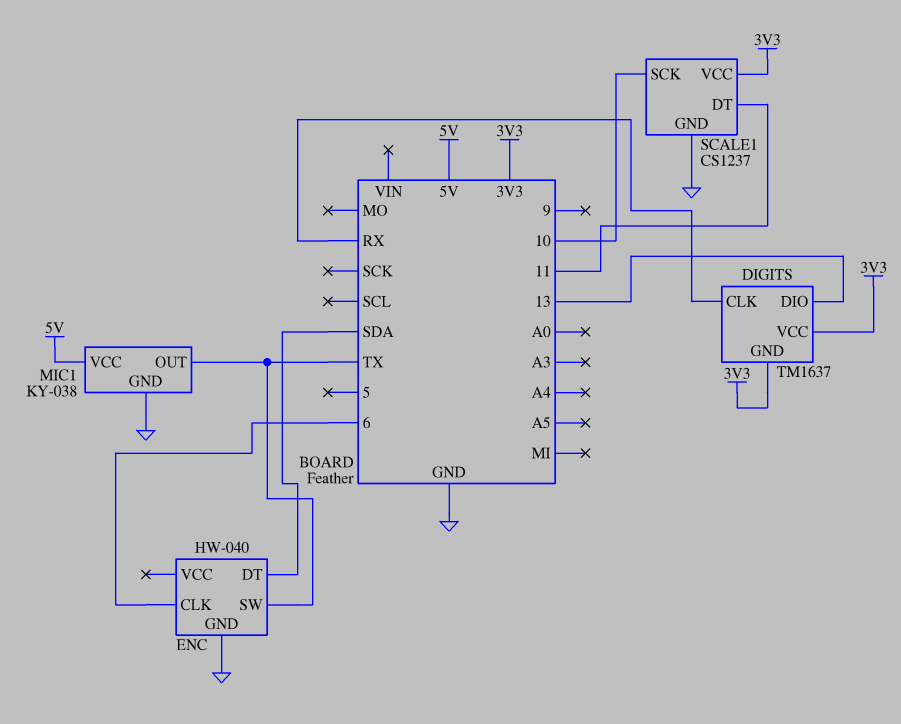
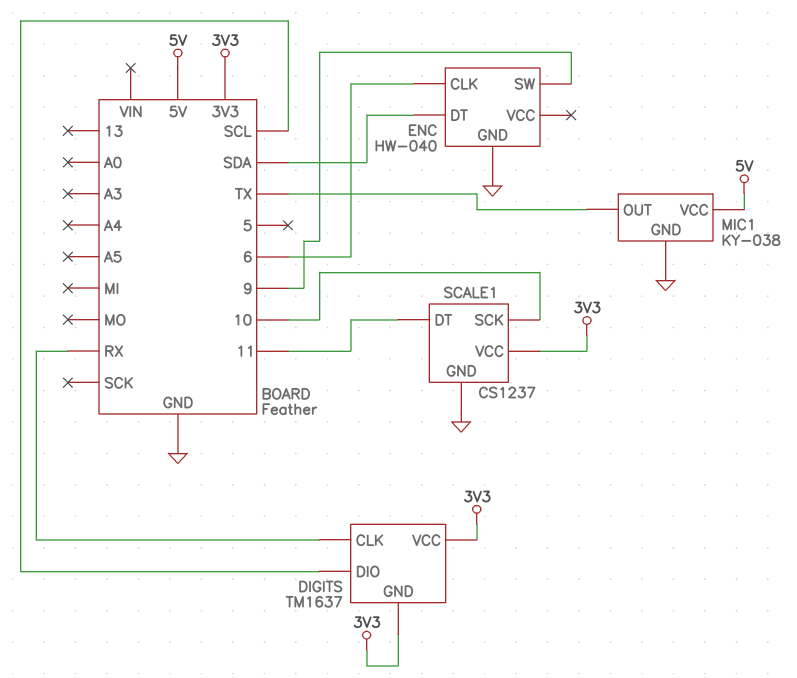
DIGITS pin DIO: 13 -> SCL
ENC pin SW: TX -> 9

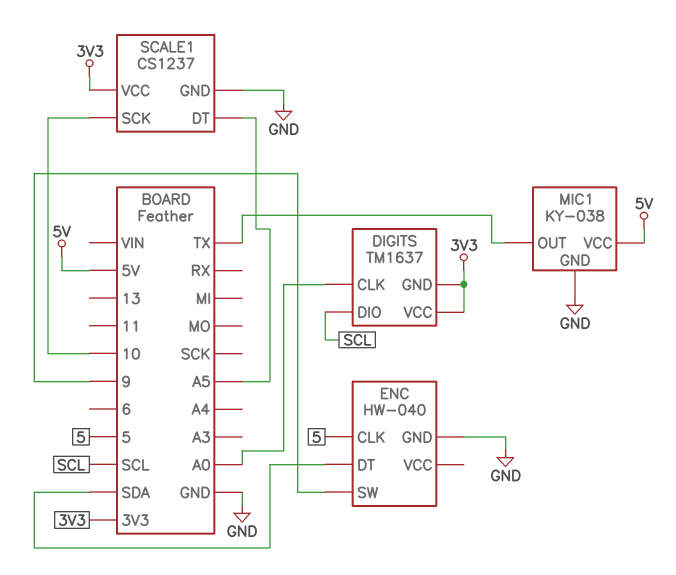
DIGITS pin CLK: RX -> A0
ENC pin CLK: 6 -> 5
SCALE1 pin DT: 11 -> A5

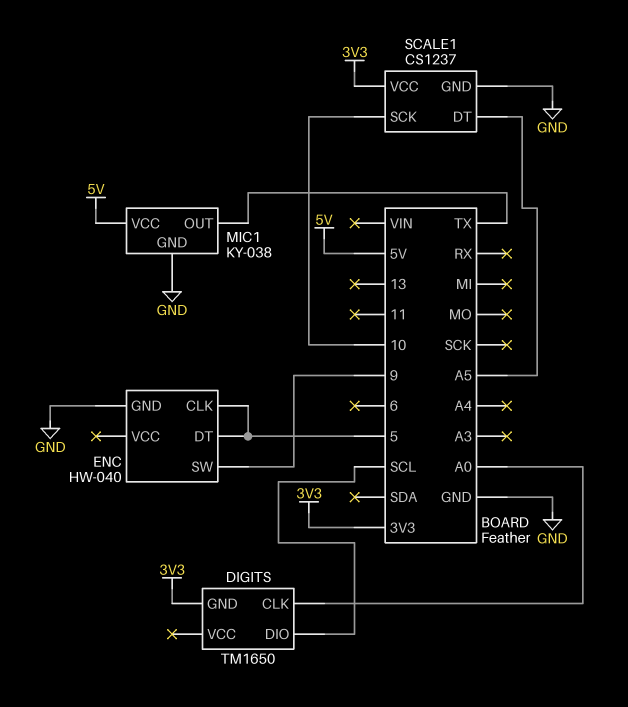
DIGITS: TM1637 -> TM1650
DIGITS pin VCC: 3V3 -> none
ENC pin DT: SDA -> 5

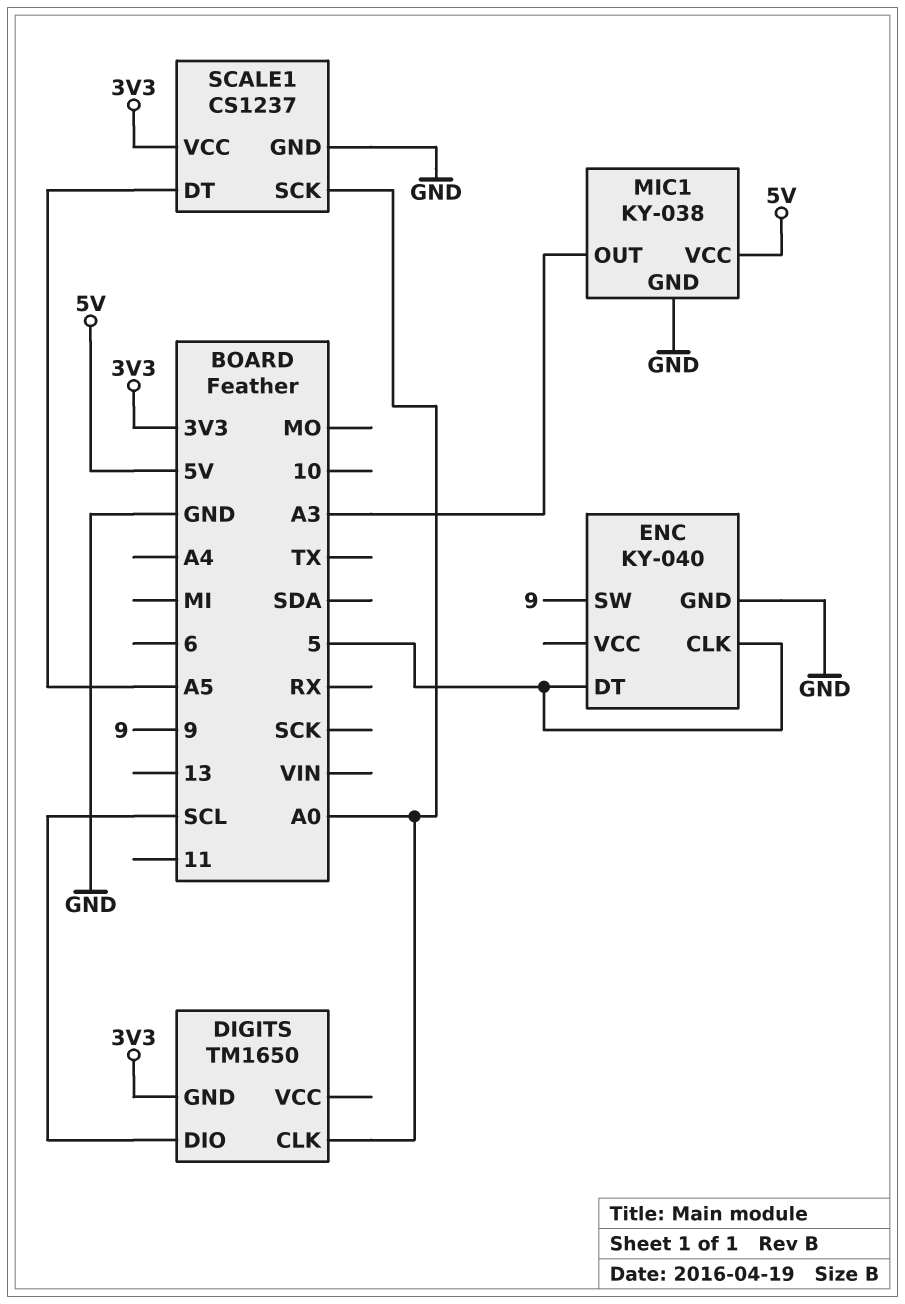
ENC: HW-040 -> KY-040
MIC1 pin OUT: TX -> A3
SCALE1 pin SCK: 10 -> A0

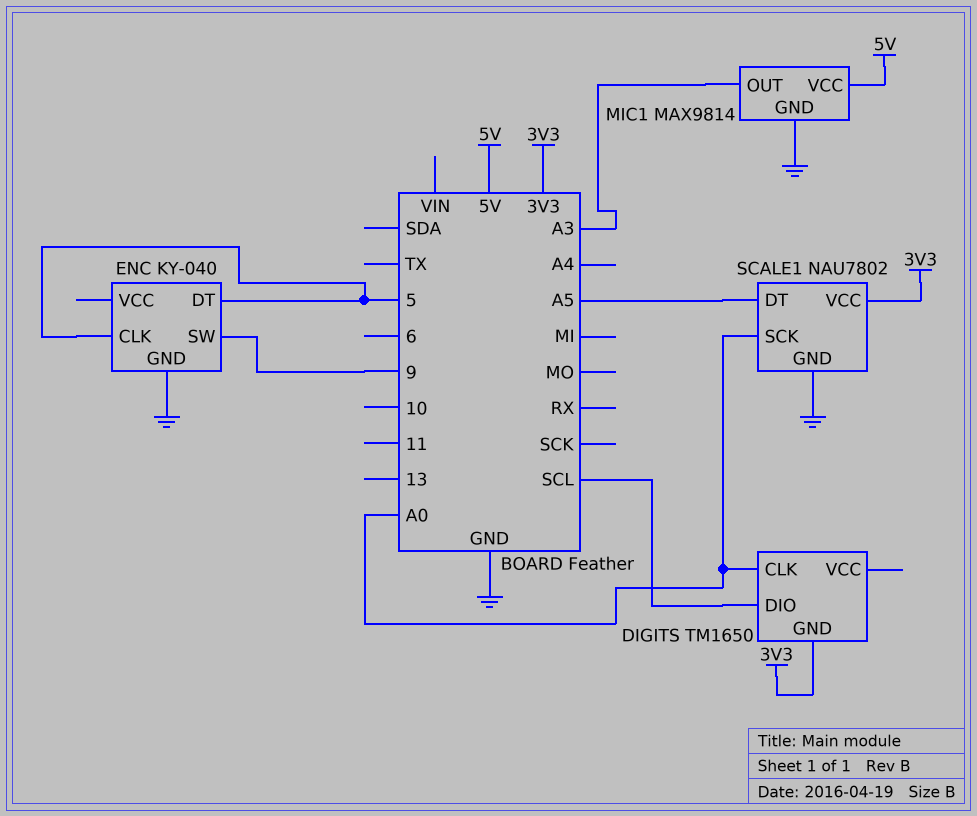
MIC1: KY-038 -> MAX9814
SCALE1: CS1237 -> NAU7802

